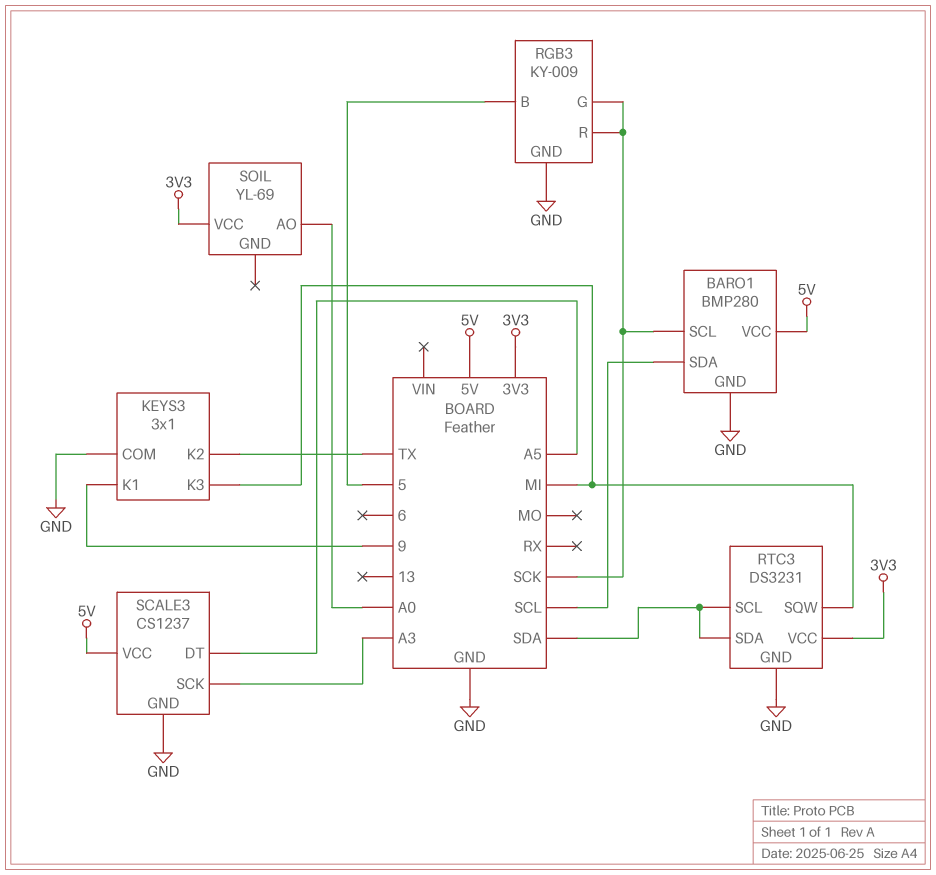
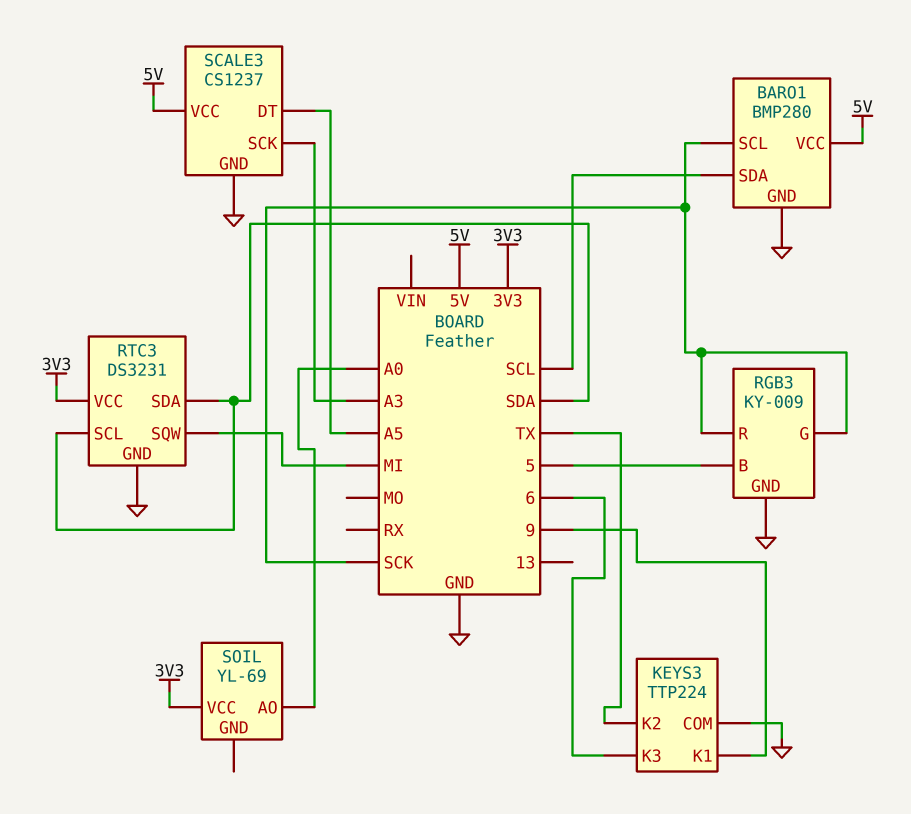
KEYS3: 3x1 -> TTP224
KEYS3 pin K3: MI -> 6

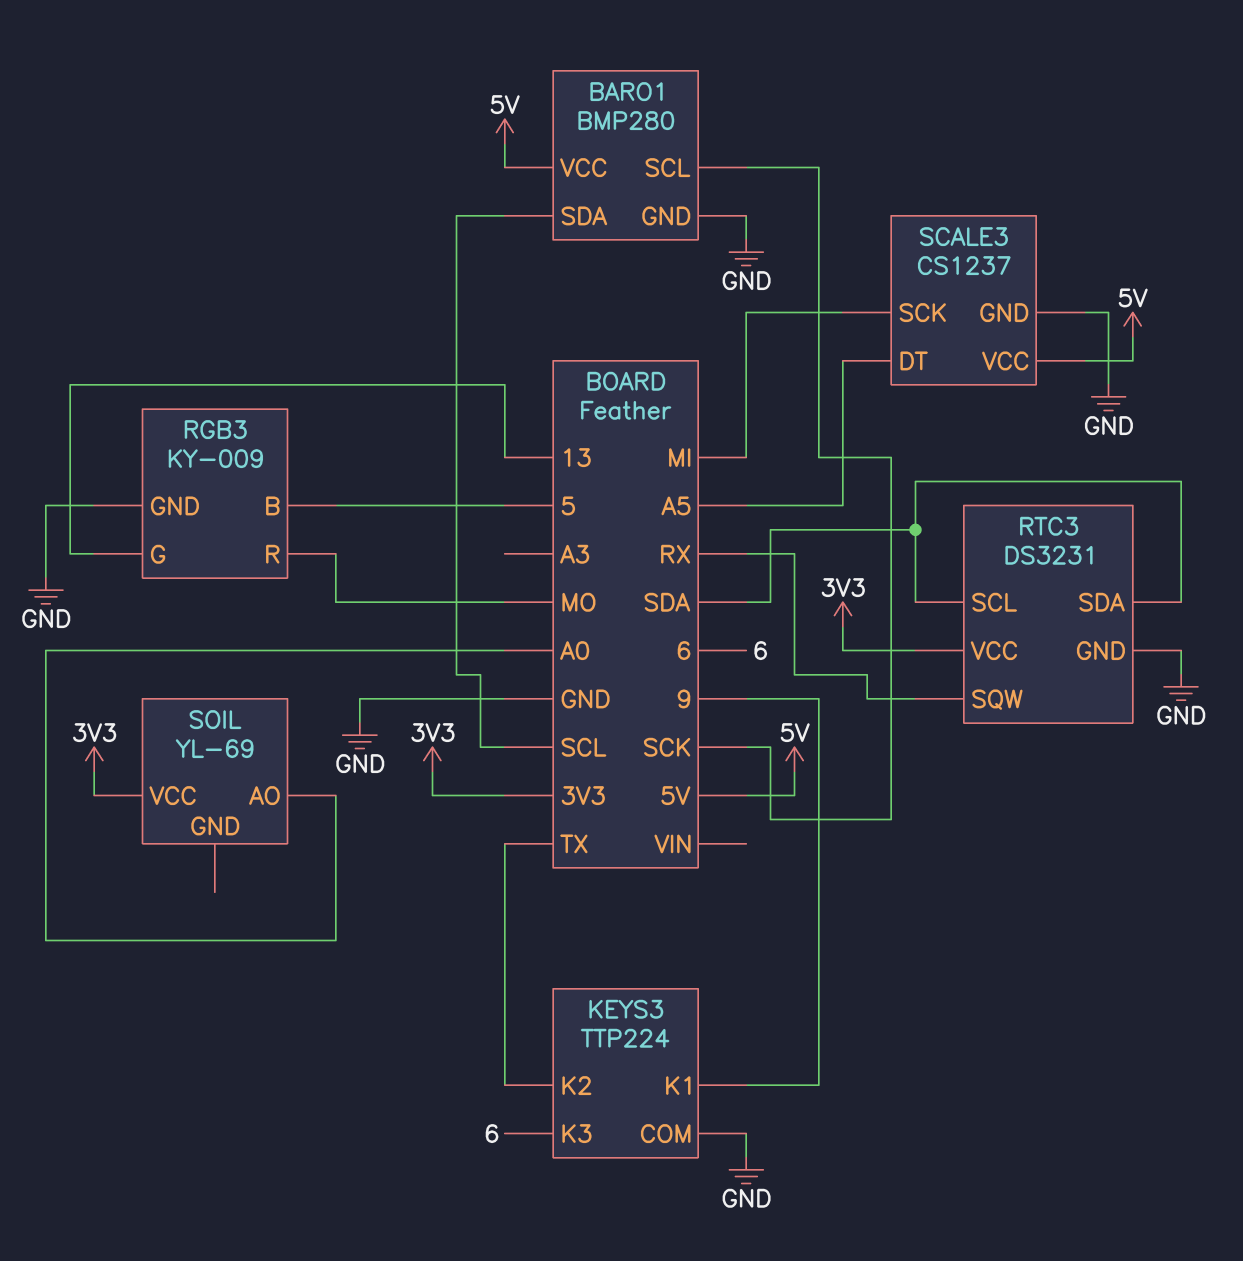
RGB3 pin G: SCK -> 13
RGB3 pin R: SCK -> MO
RTC3 pin SQW: MI -> RX
SCALE3 pin SCK: A3 -> MI

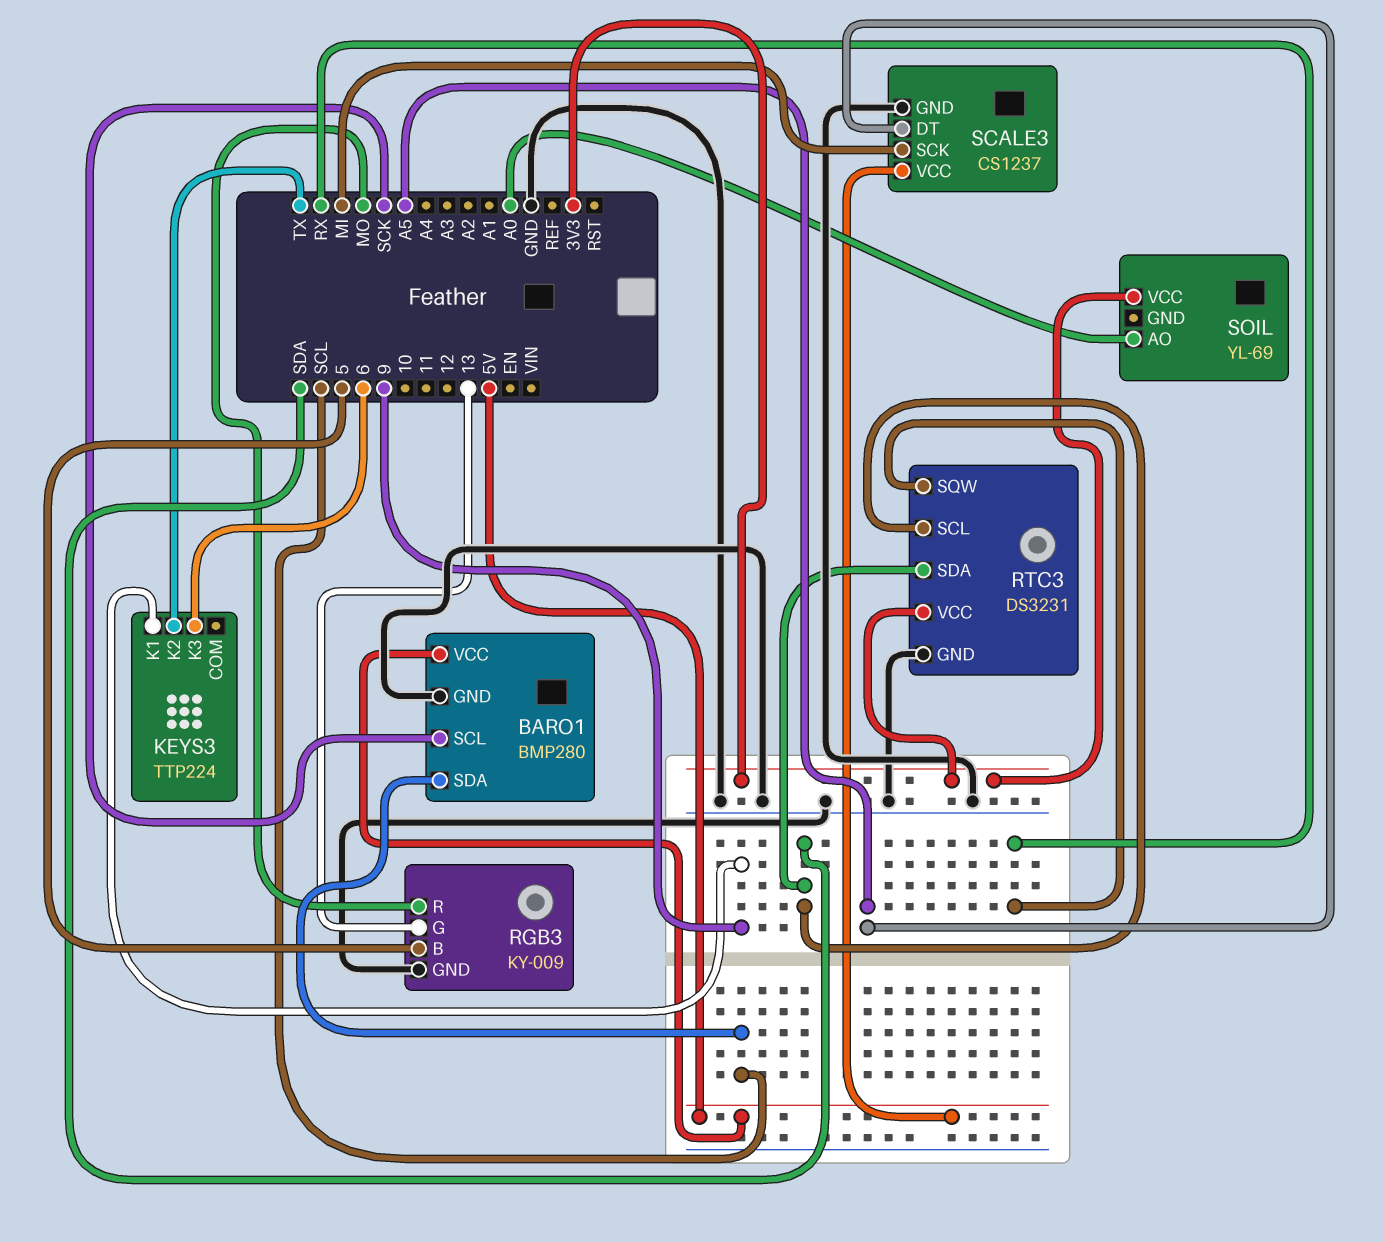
KEYS3 pin COM: GND -> none

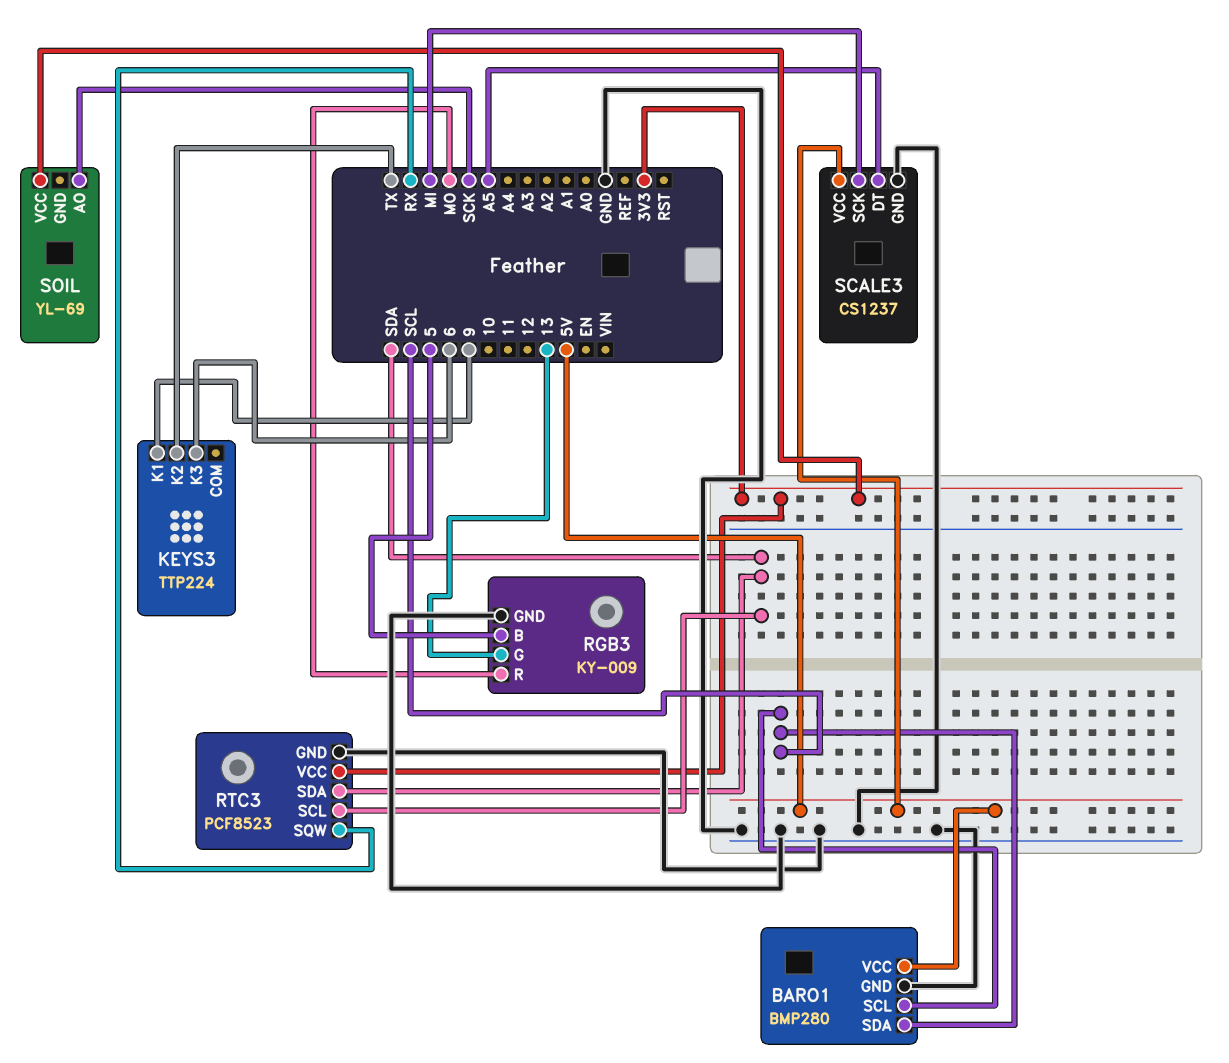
BARO1 pin SCL: SCK -> SCL
RTC3: DS3231 -> PCF8523
SOIL pin AO: A0 -> SCK

